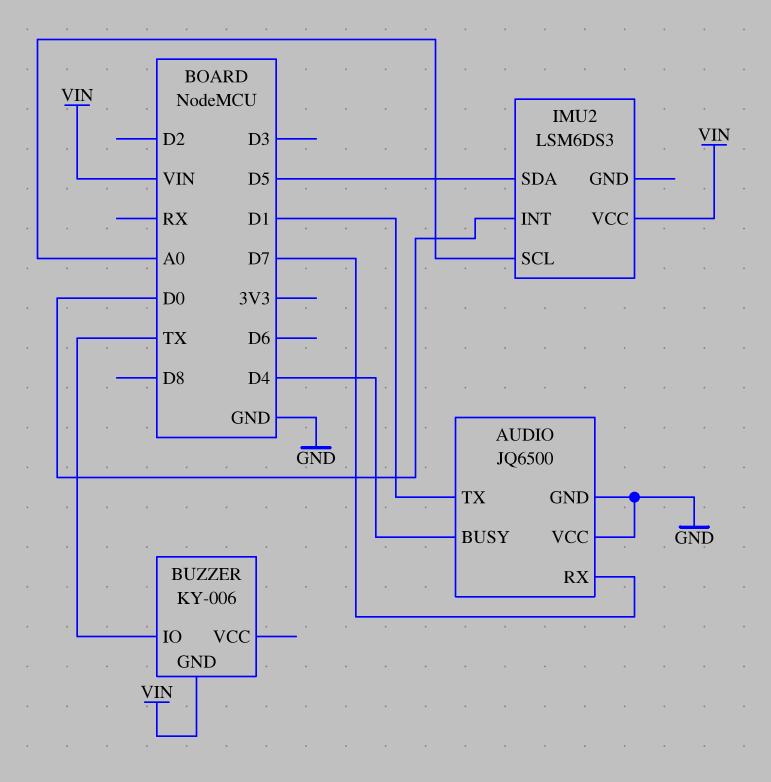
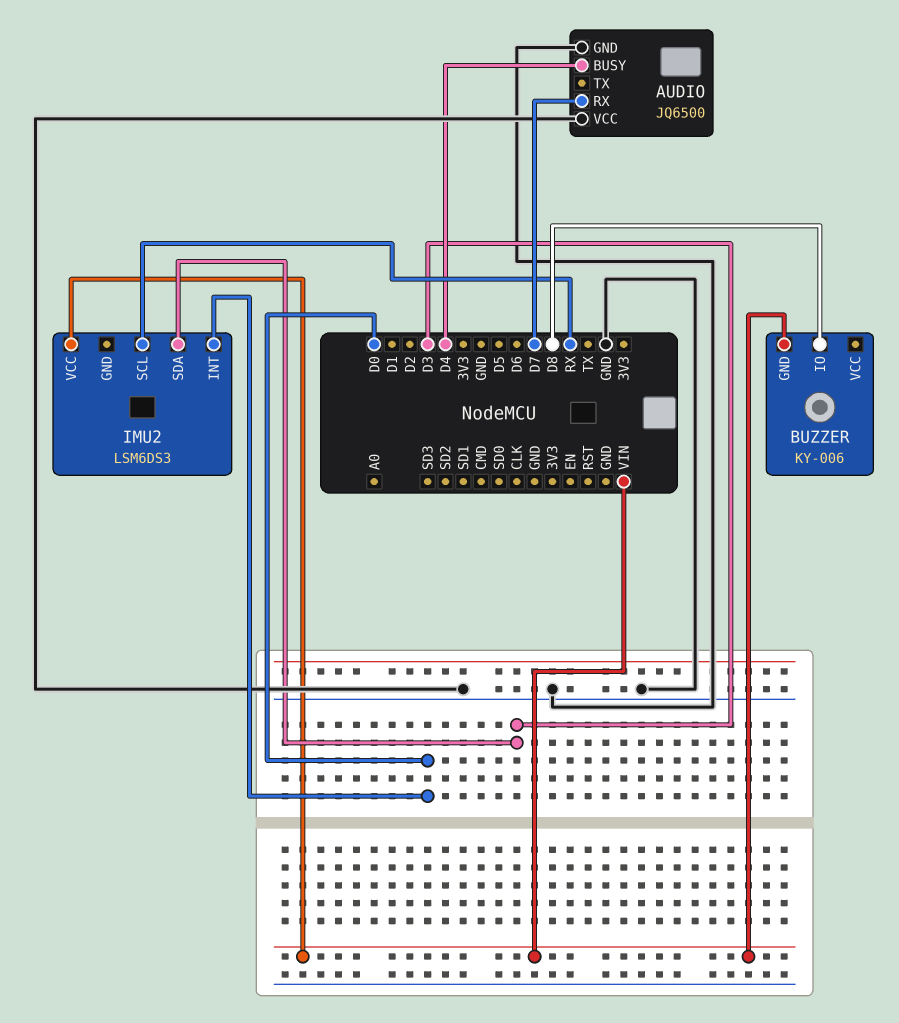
AUDIO pin TX: D1 -> none
BUZZER pin IO: TX -> D8
IMU2 pin SCL: A0 -> RX
IMU2 pin SDA: D5 -> D3

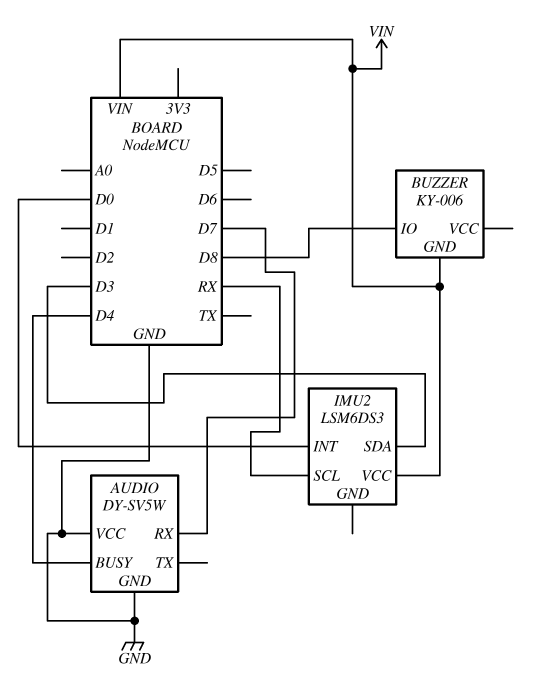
AUDIO: JQ6500 -> DY-SV5W

